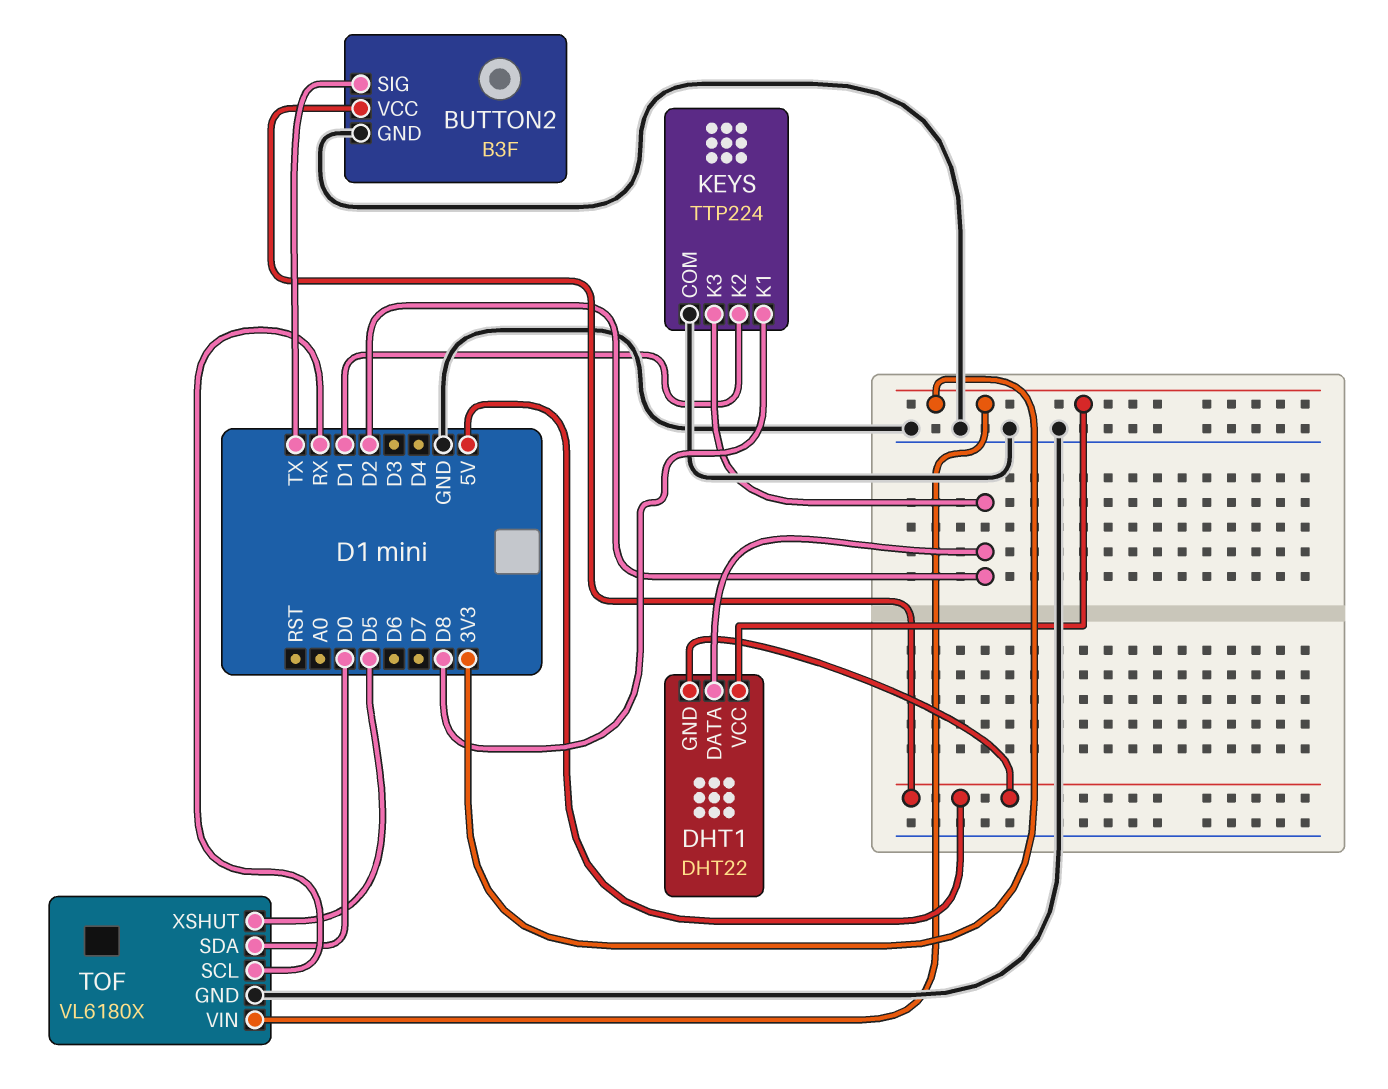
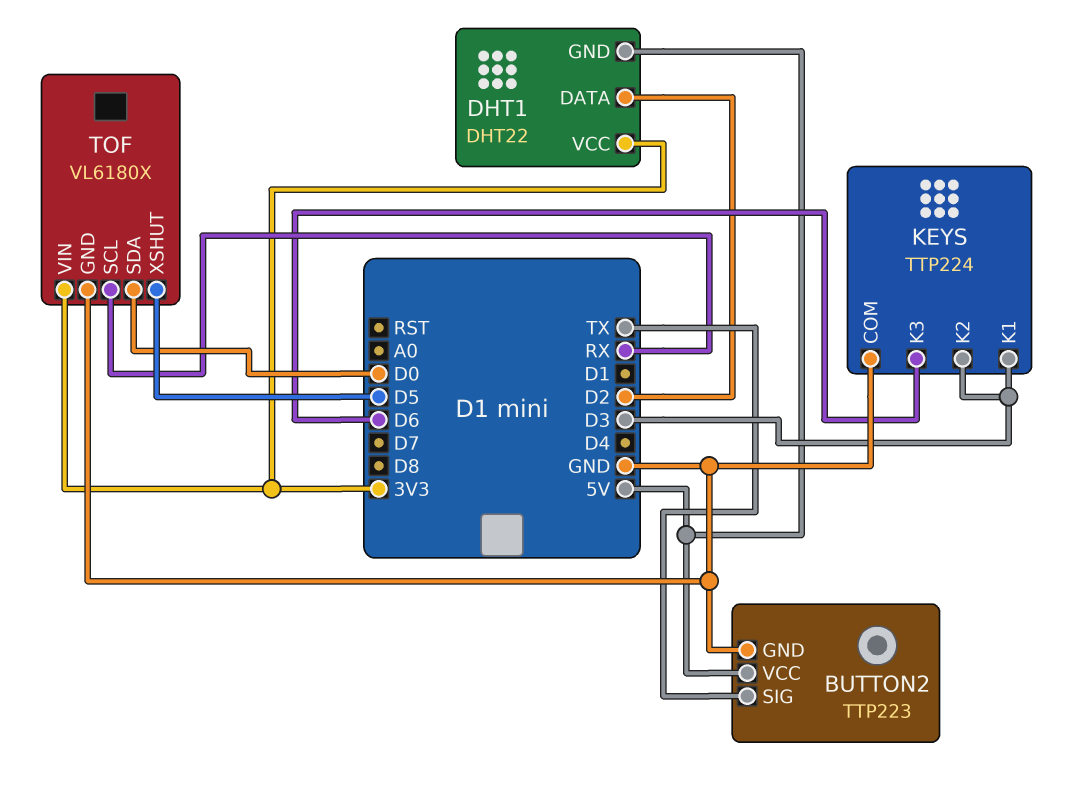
BUTTON2: B3F -> TTP223
KEYS pin K1: D8 -> D3
KEYS pin K2: D1 -> D3
KEYS pin K3: D2 -> D6

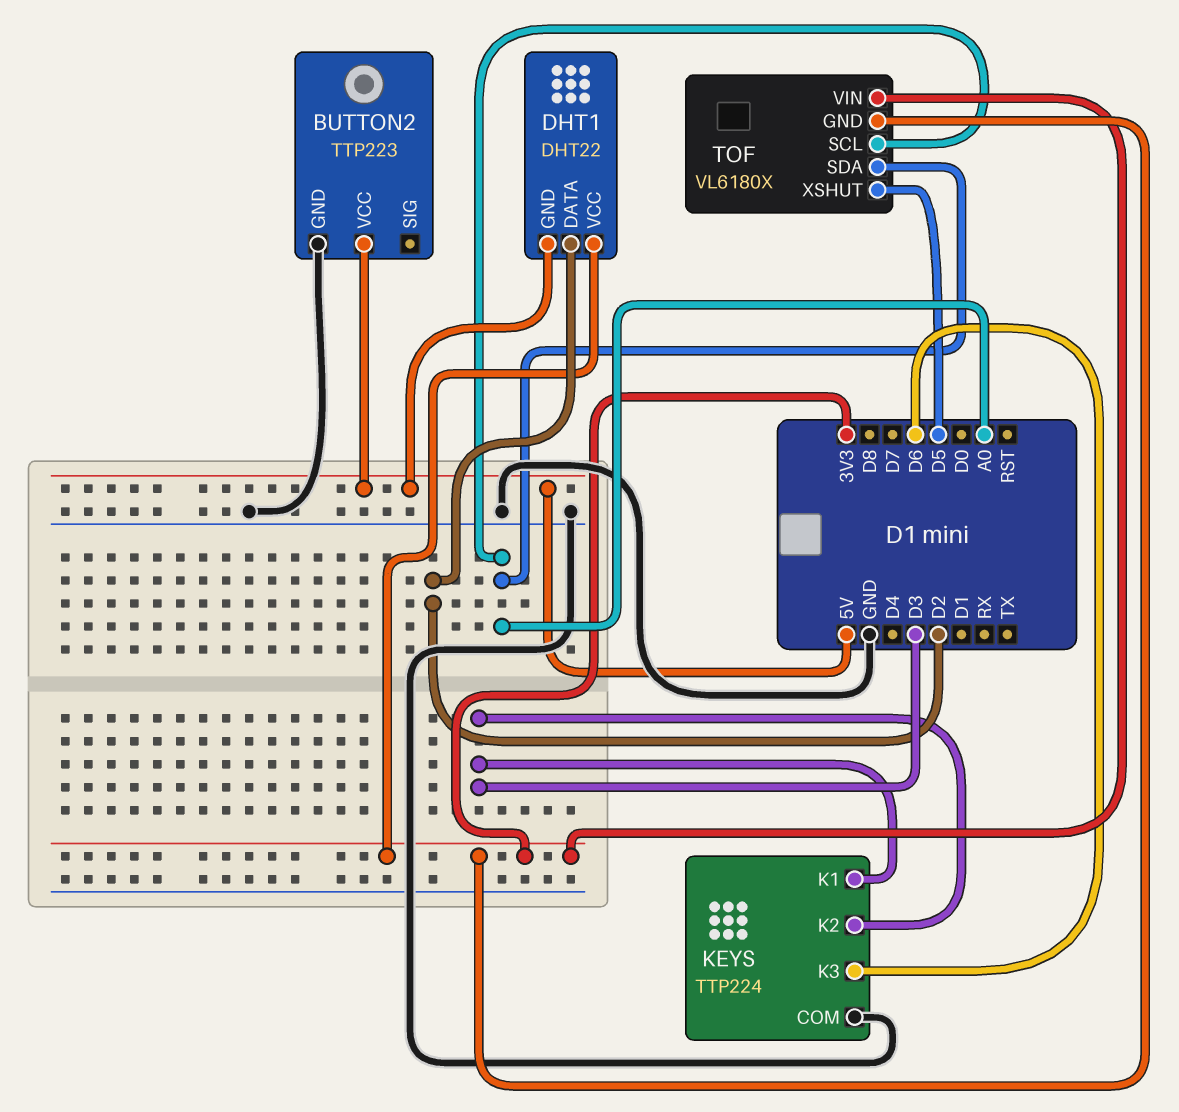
BUTTON2 pin SIG: TX -> none
TOF pin GND: GND -> 3V3
TOF pin SCL: RX -> A0
TOF pin SDA: D0 -> A0

